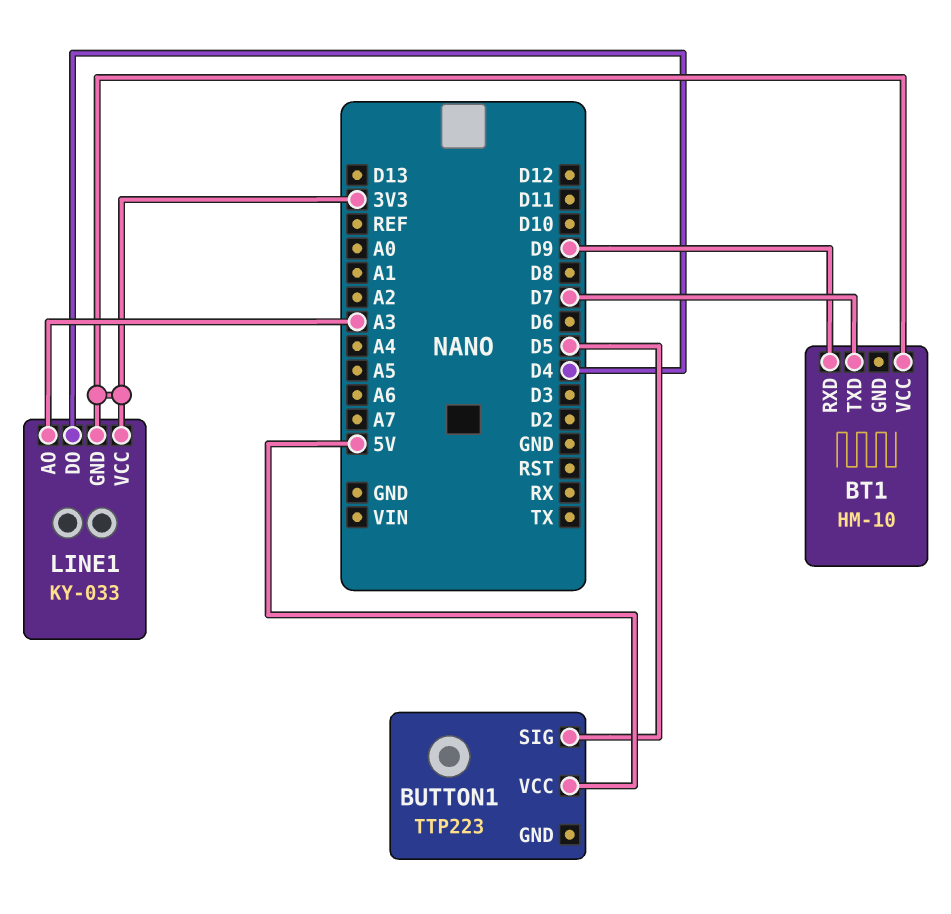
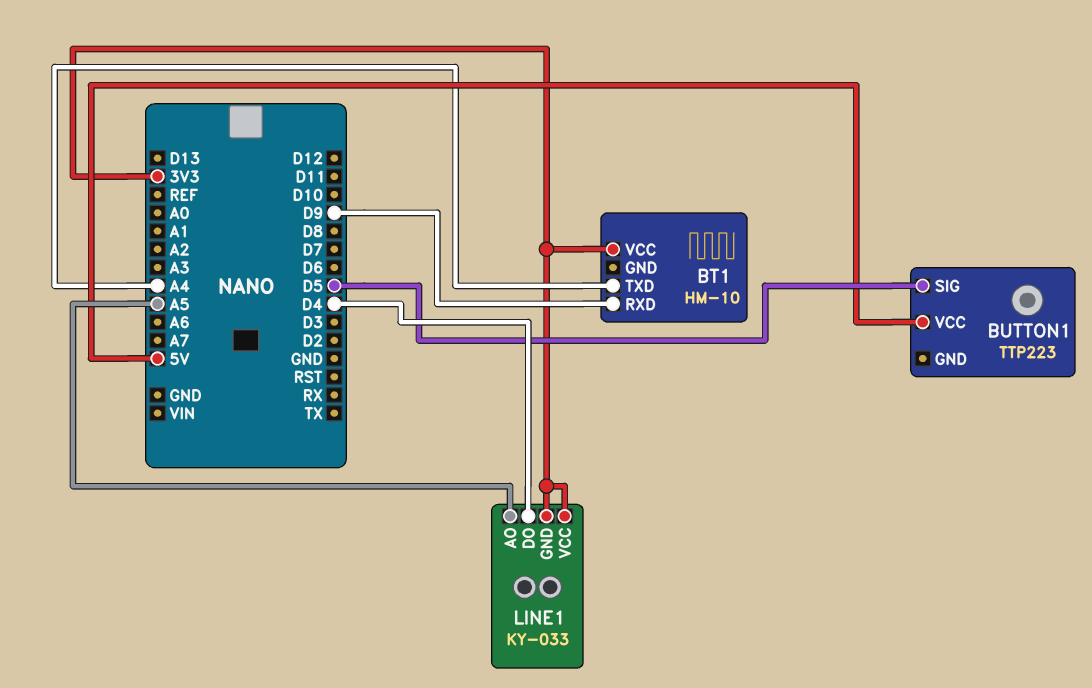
BT1 pin TXD: D7 -> A4
LINE1 pin AO: A3 -> A5

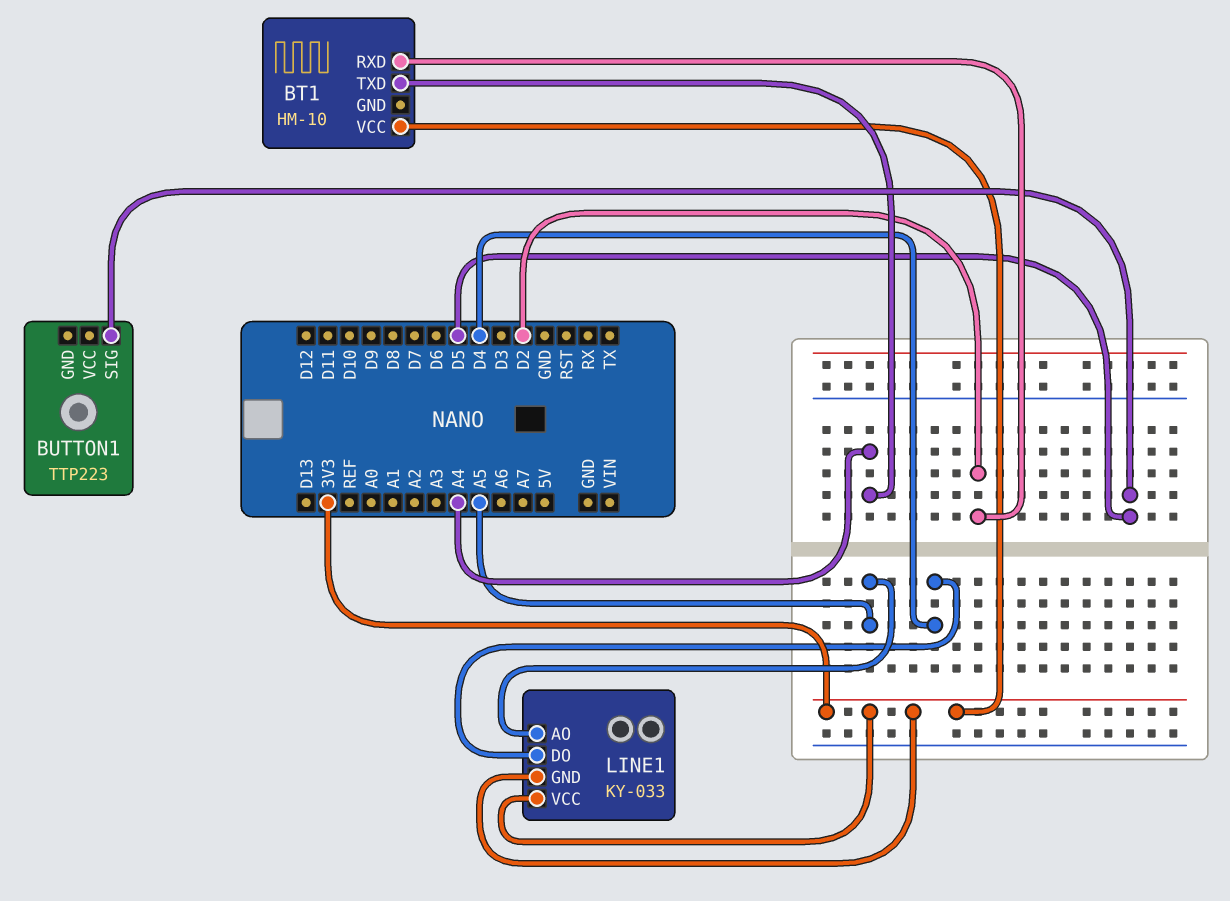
BT1 pin RXD: D9 -> D2
BUTTON1 pin VCC: 5V -> none

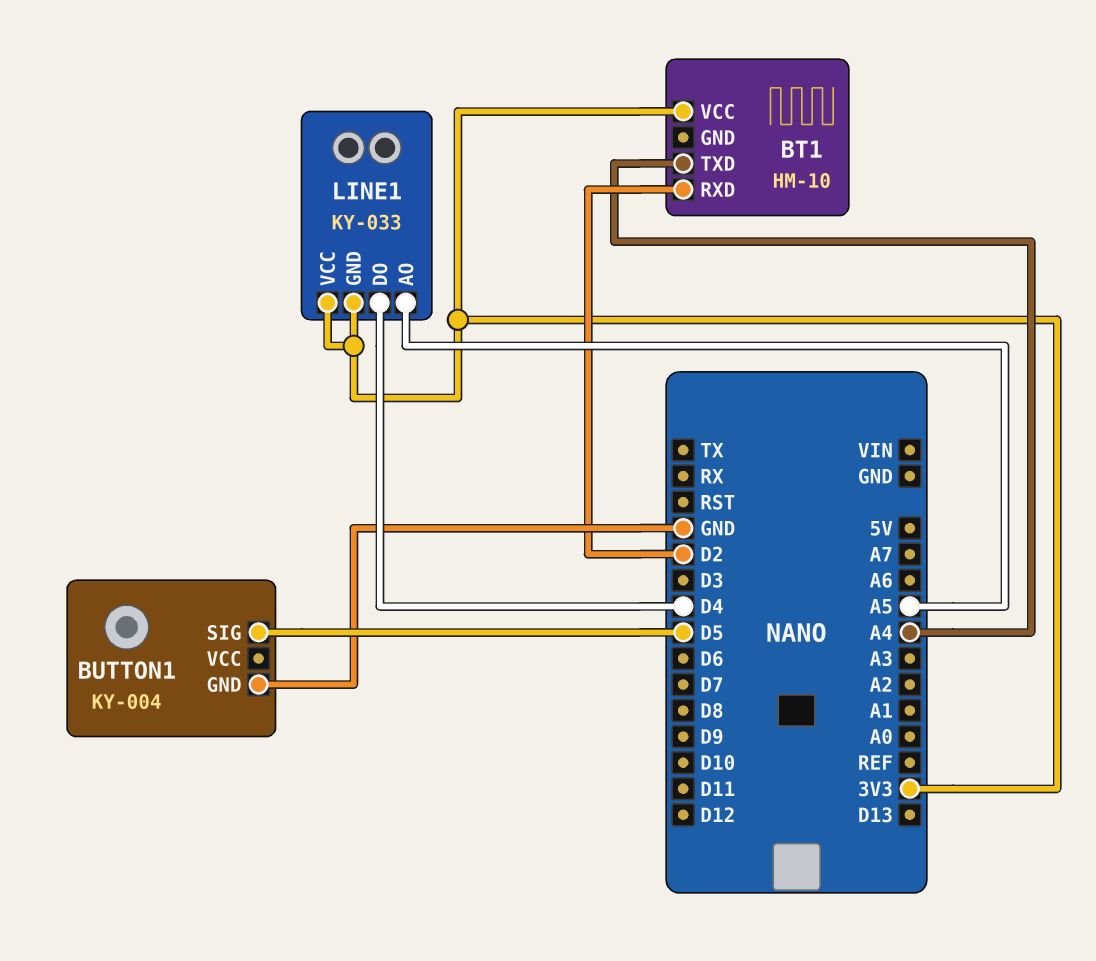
BUTTON1: TTP223 -> KY-004
BUTTON1 pin GND: none -> GND

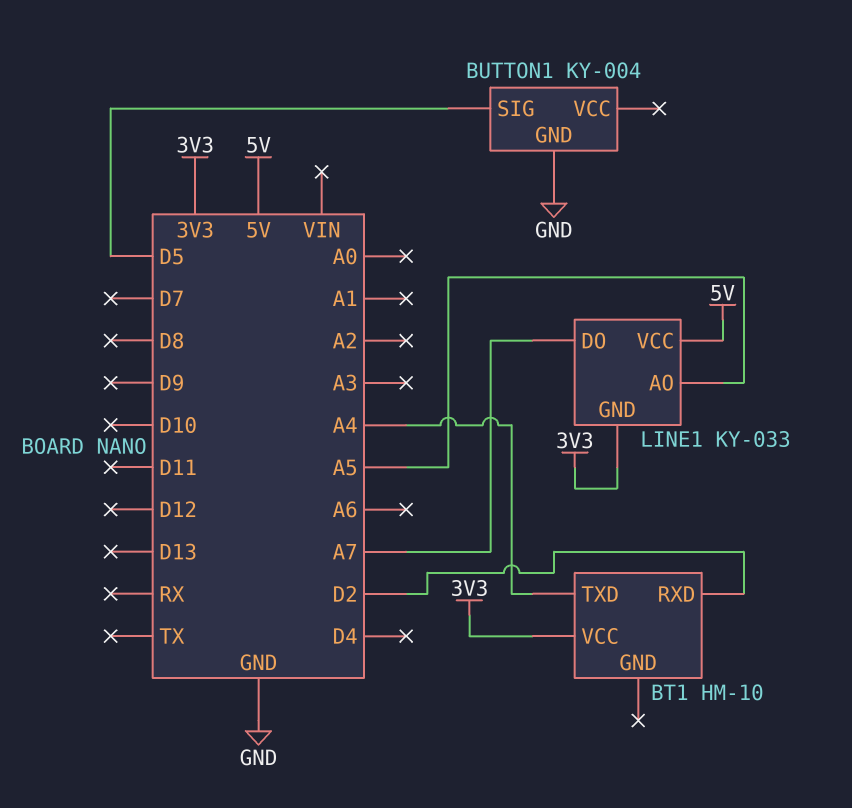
LINE1 pin DO: D4 -> A7
LINE1 pin VCC: 3V3 -> 5V

